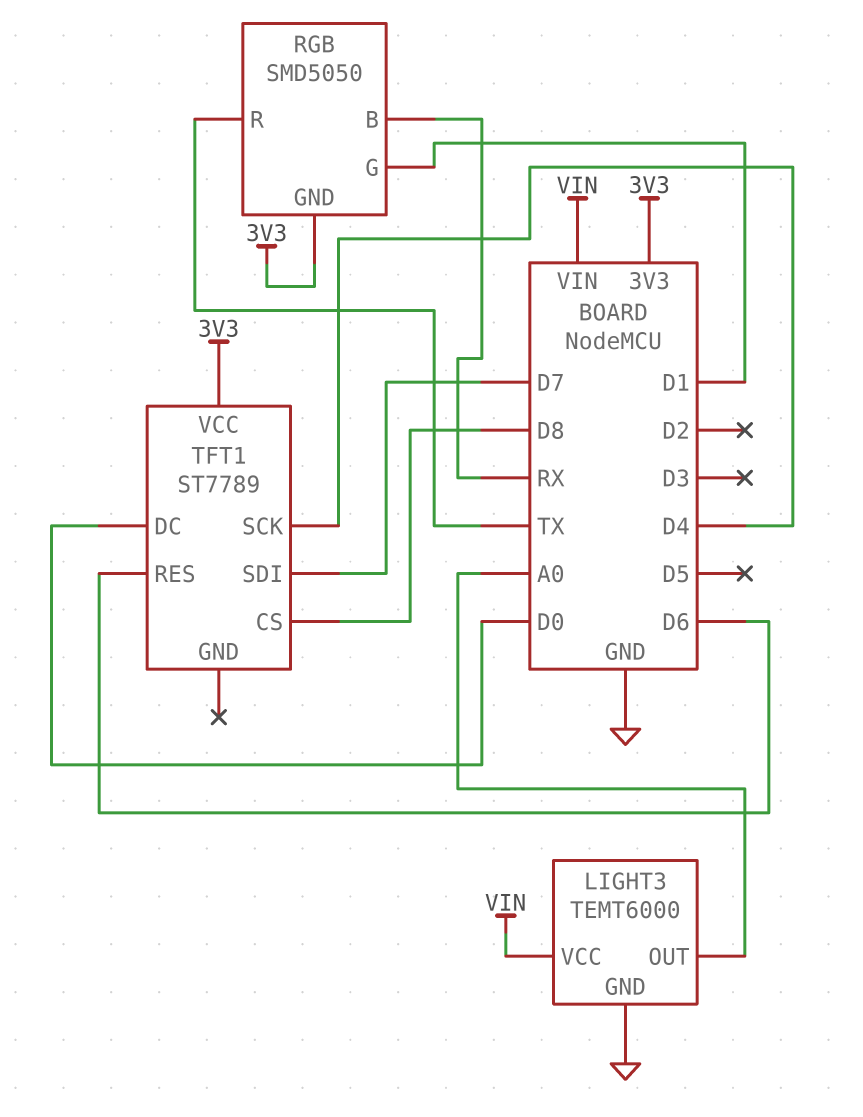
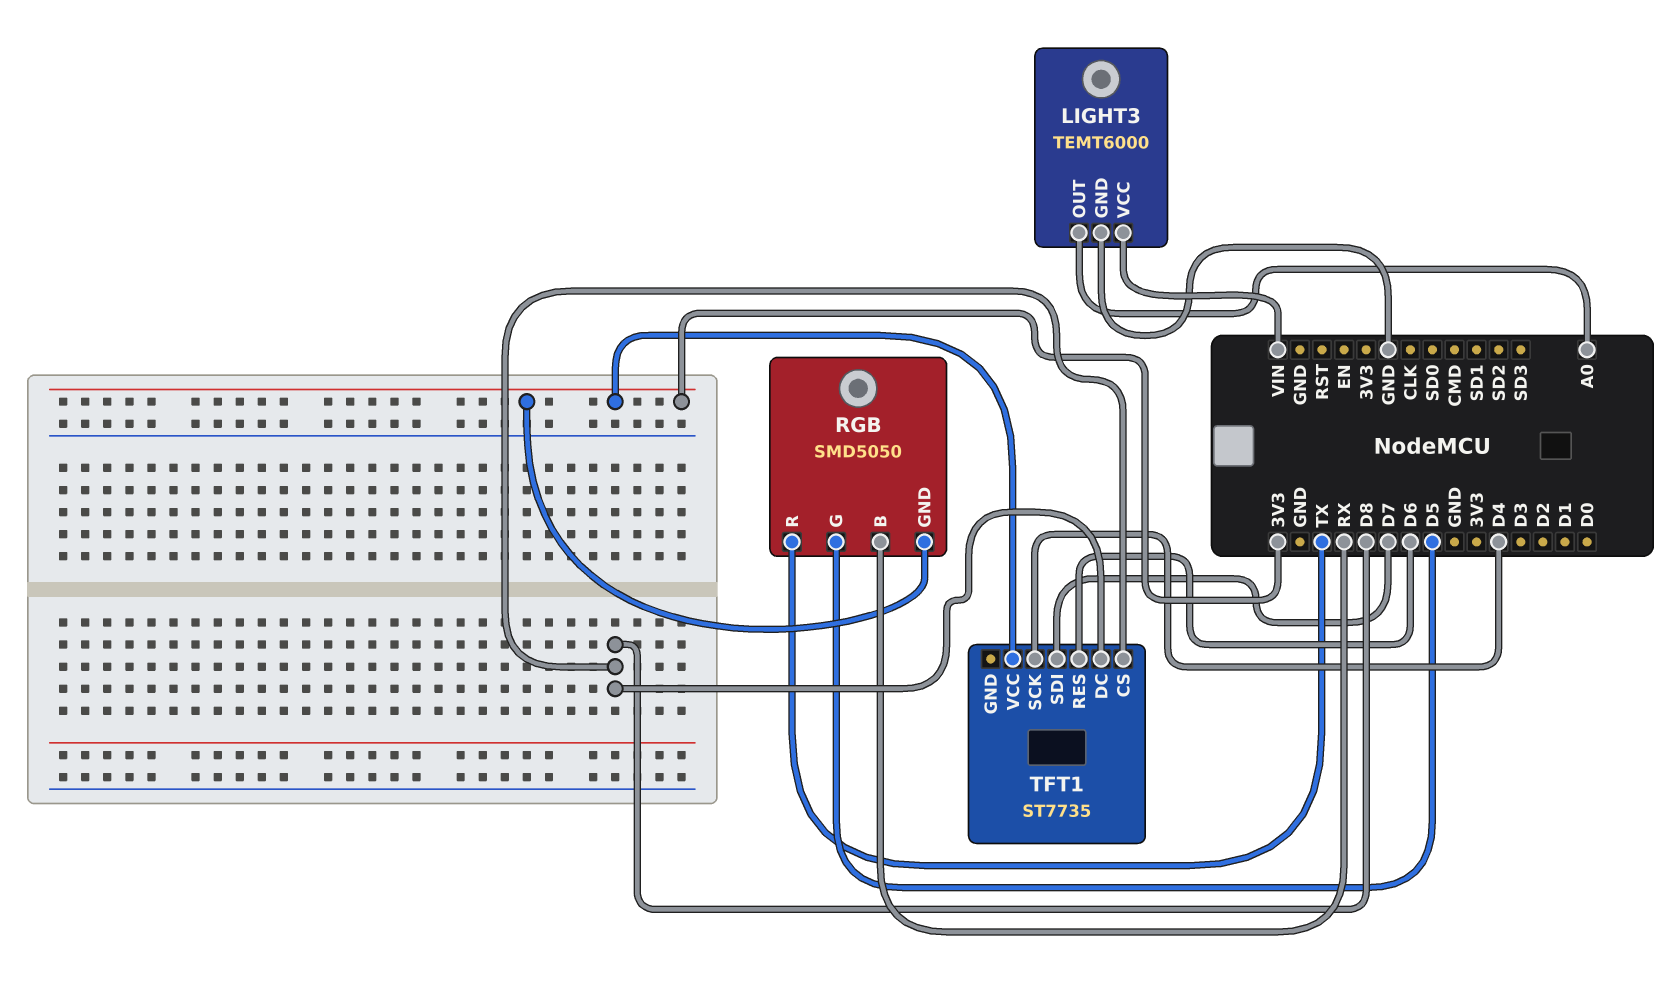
RGB pin G: D1 -> D5
TFT1: ST7789 -> ST7735
TFT1 pin DC: D0 -> D8

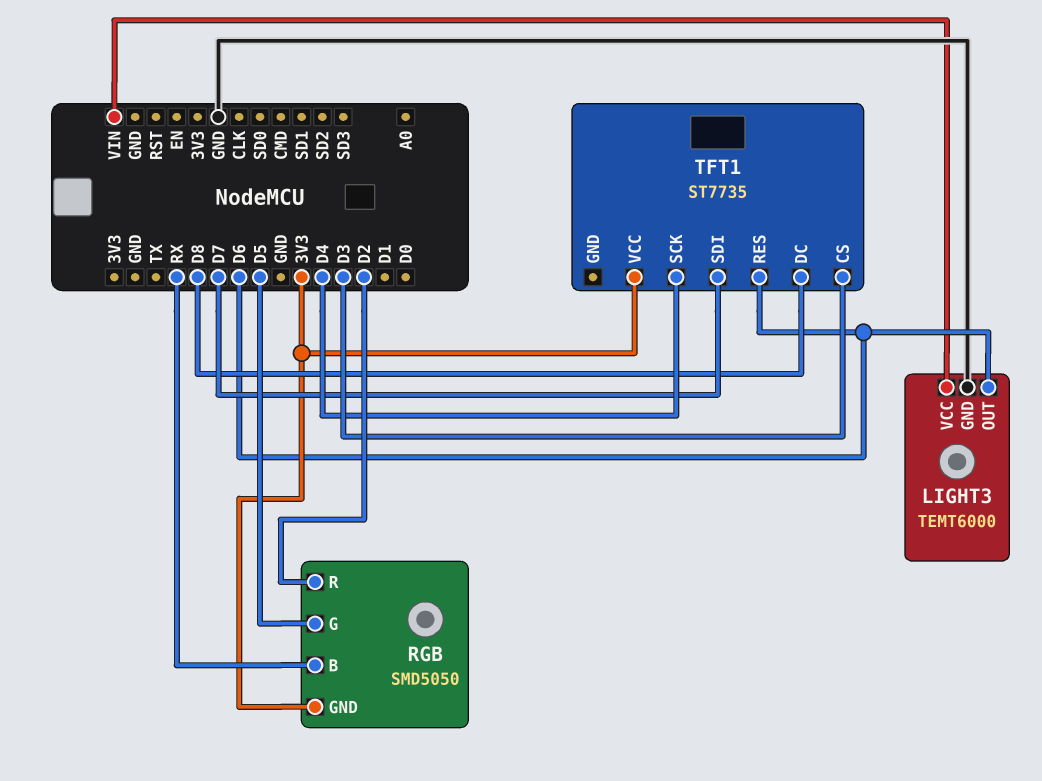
LIGHT3 pin OUT: A0 -> D6
RGB pin R: TX -> D2
TFT1 pin CS: D8 -> D3

